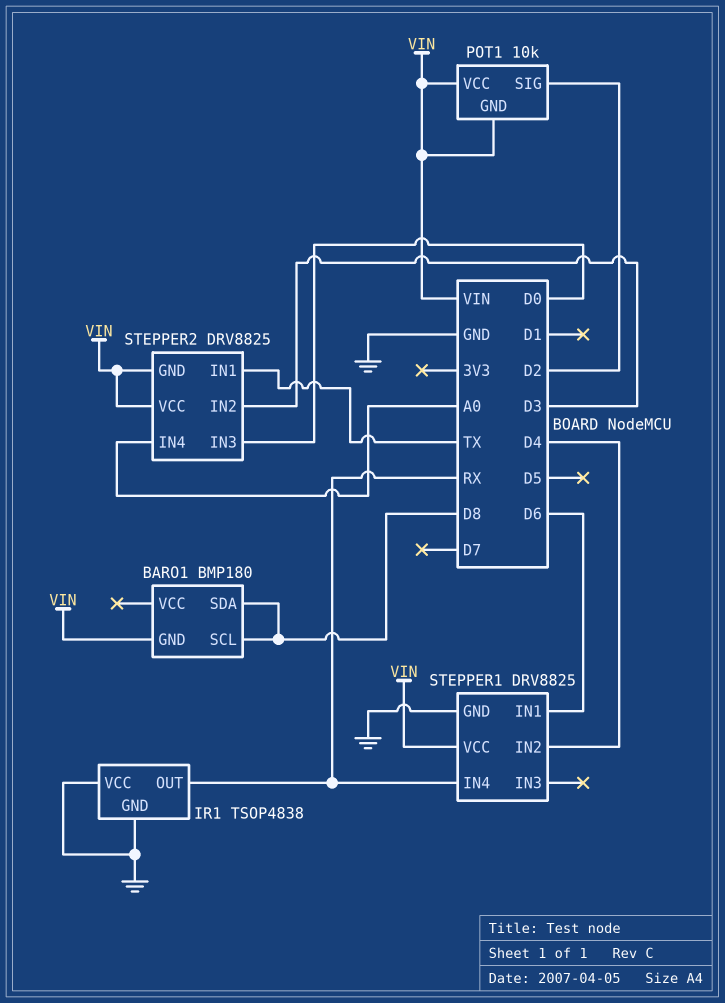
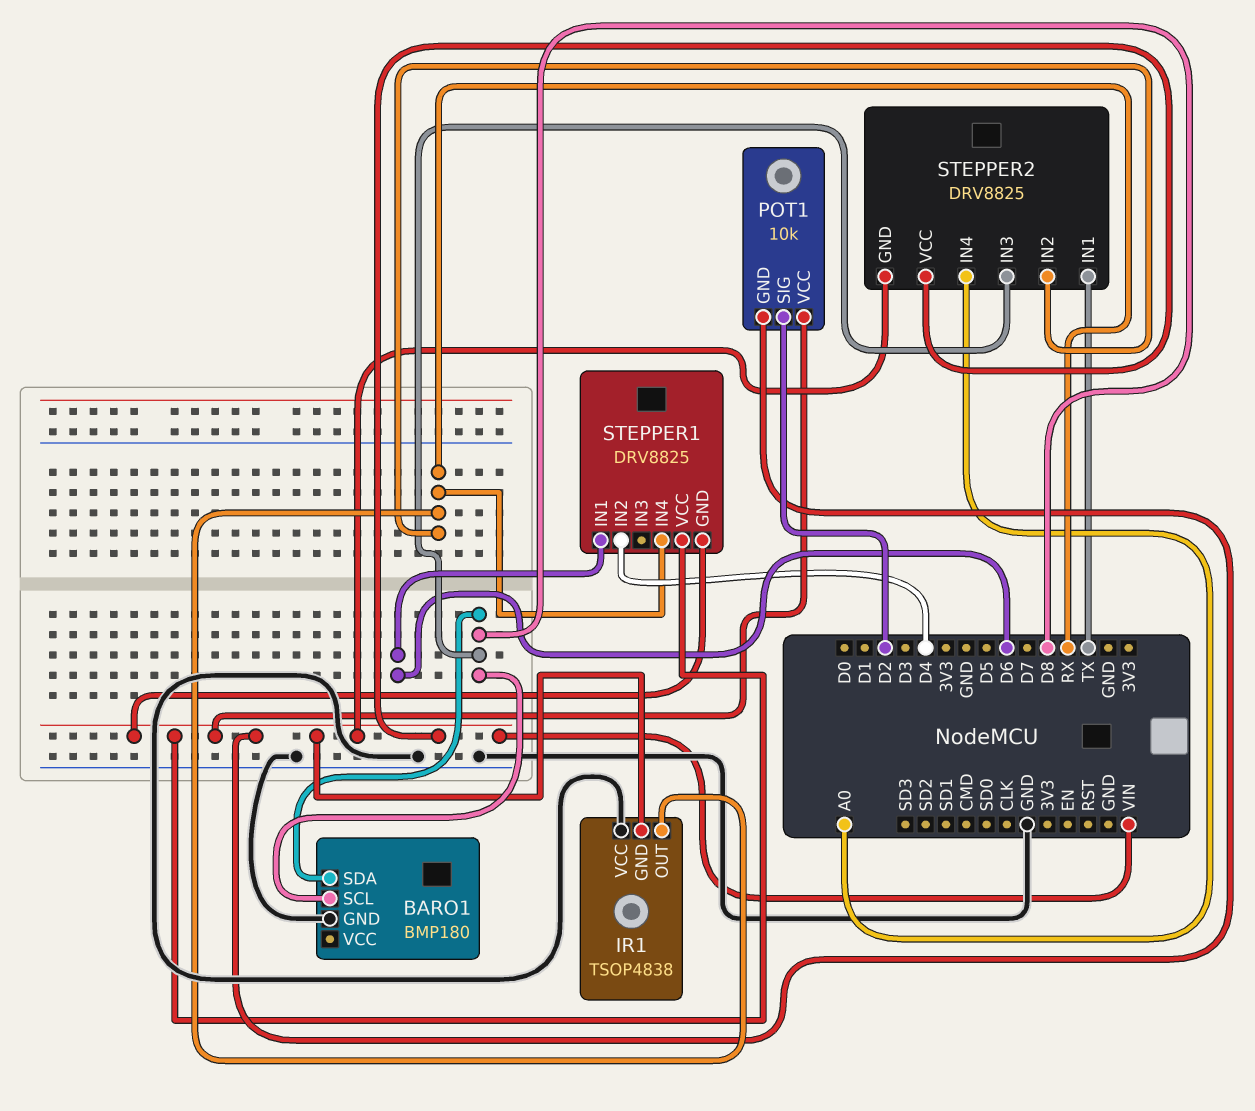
BARO1 pin GND: VIN -> GND
IR1 pin GND: GND -> VIN
STEPPER1 pin GND: GND -> VIN
STEPPER2 pin IN2: D3 -> RX
STEPPER2 pin IN3: D0 -> D8

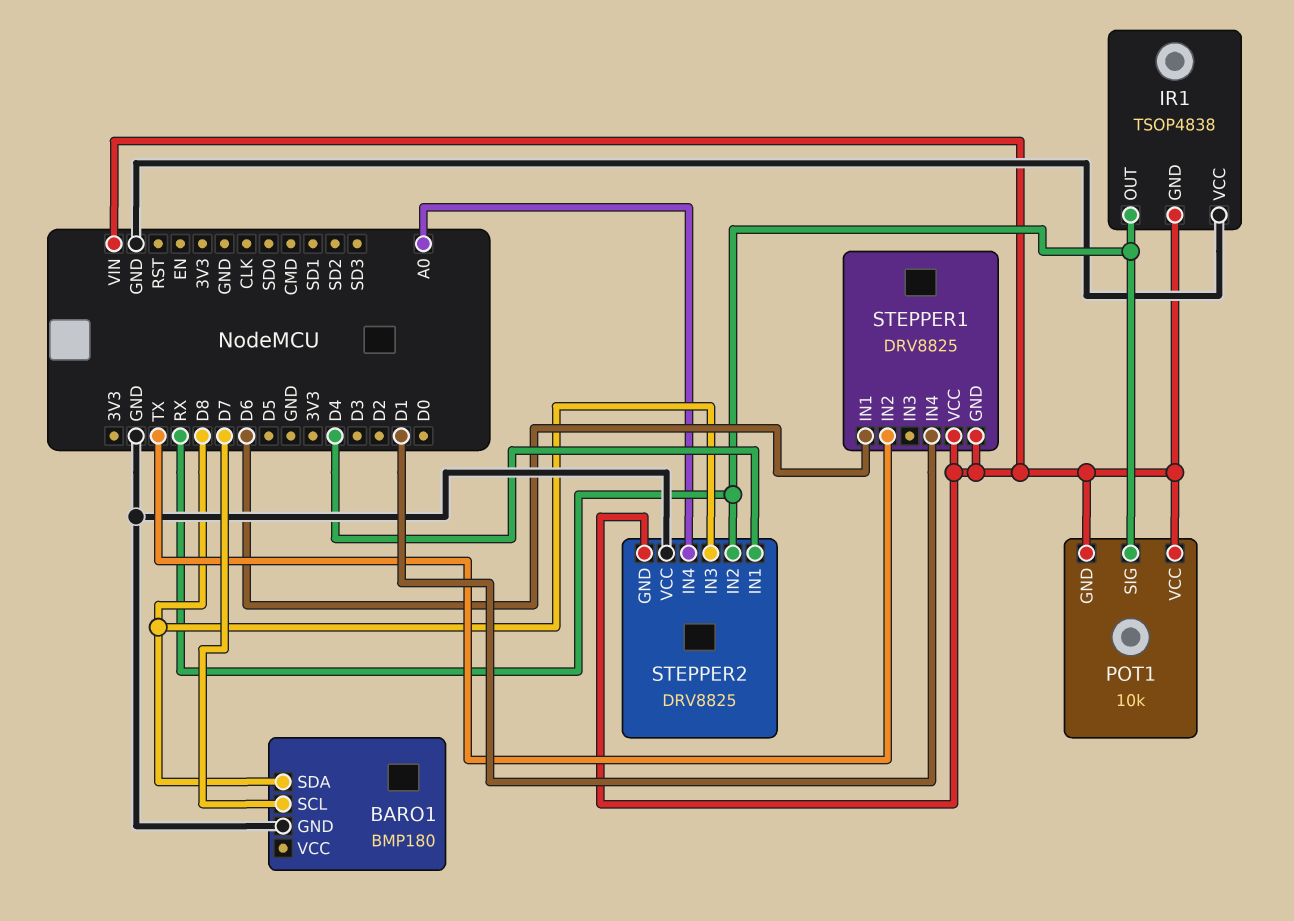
BARO1 pin SCL: D8 -> D7
POT1 pin SIG: D2 -> RX
STEPPER1 pin IN2: D4 -> TX
STEPPER1 pin IN4: RX -> D1
STEPPER2 pin IN1: TX -> D4
STEPPER2 pin VCC: VIN -> GND

